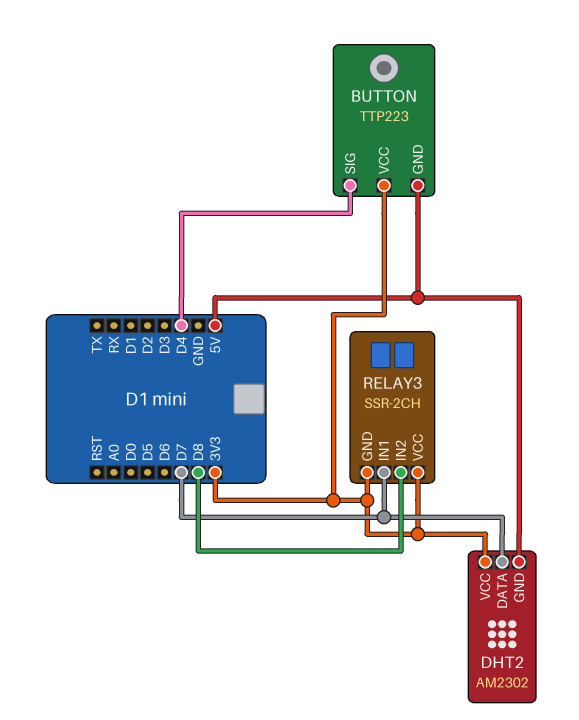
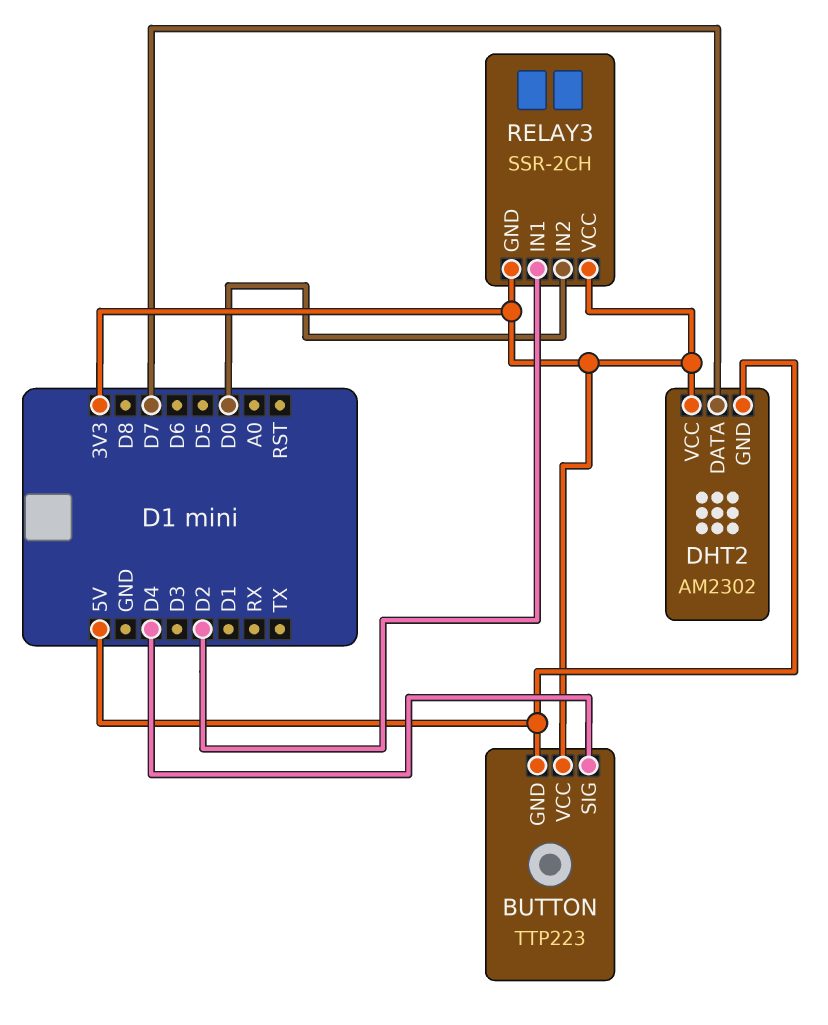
RELAY3 pin IN1: D7 -> D2
RELAY3 pin IN2: D8 -> D0

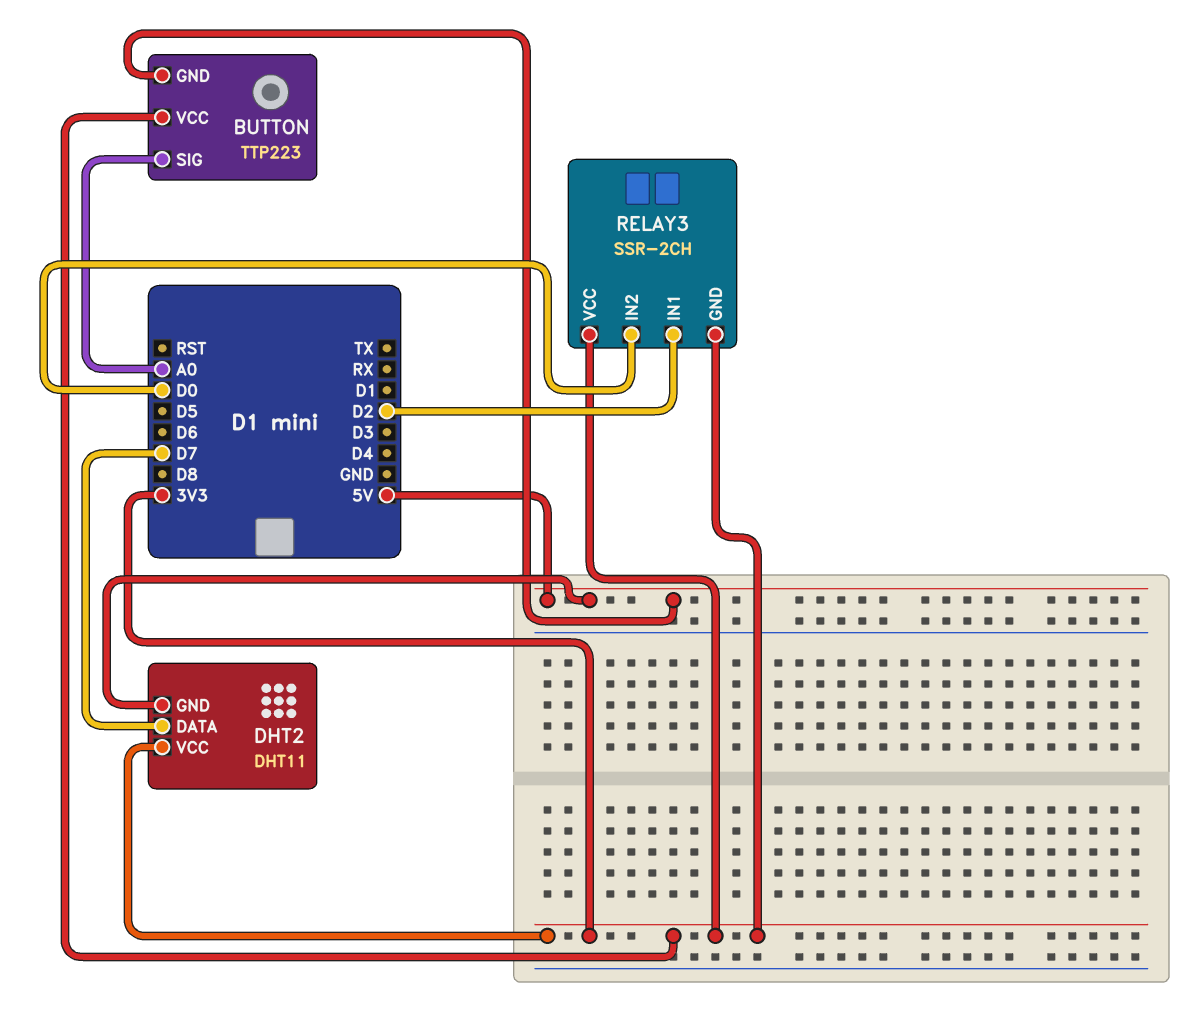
BUTTON pin SIG: D4 -> A0
DHT2: AM2302 -> DHT11

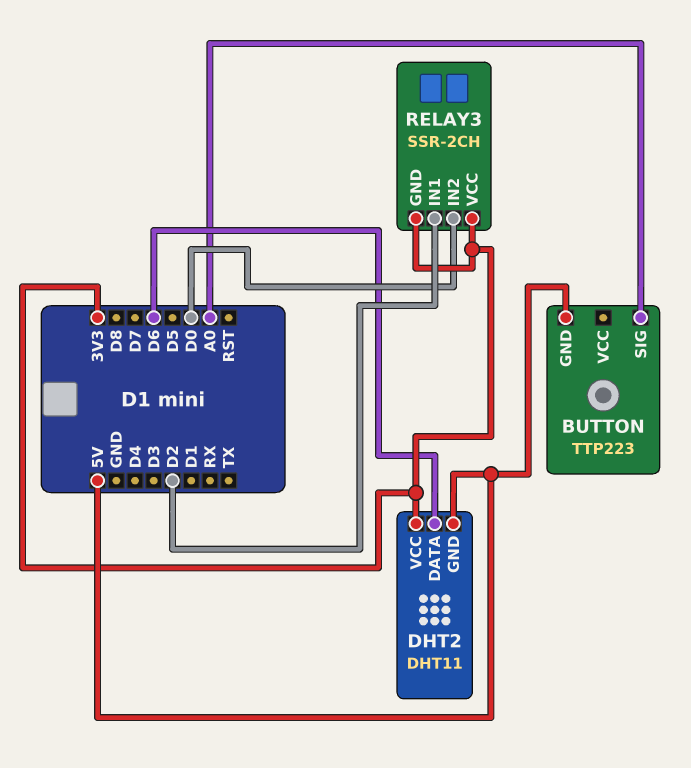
BUTTON pin VCC: 3V3 -> none
DHT2 pin DATA: D7 -> D6

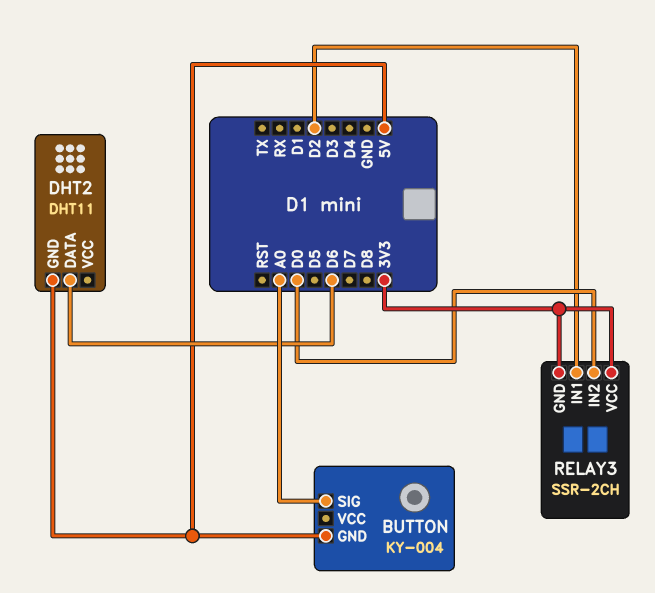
BUTTON: TTP223 -> KY-004
DHT2 pin VCC: 3V3 -> none

